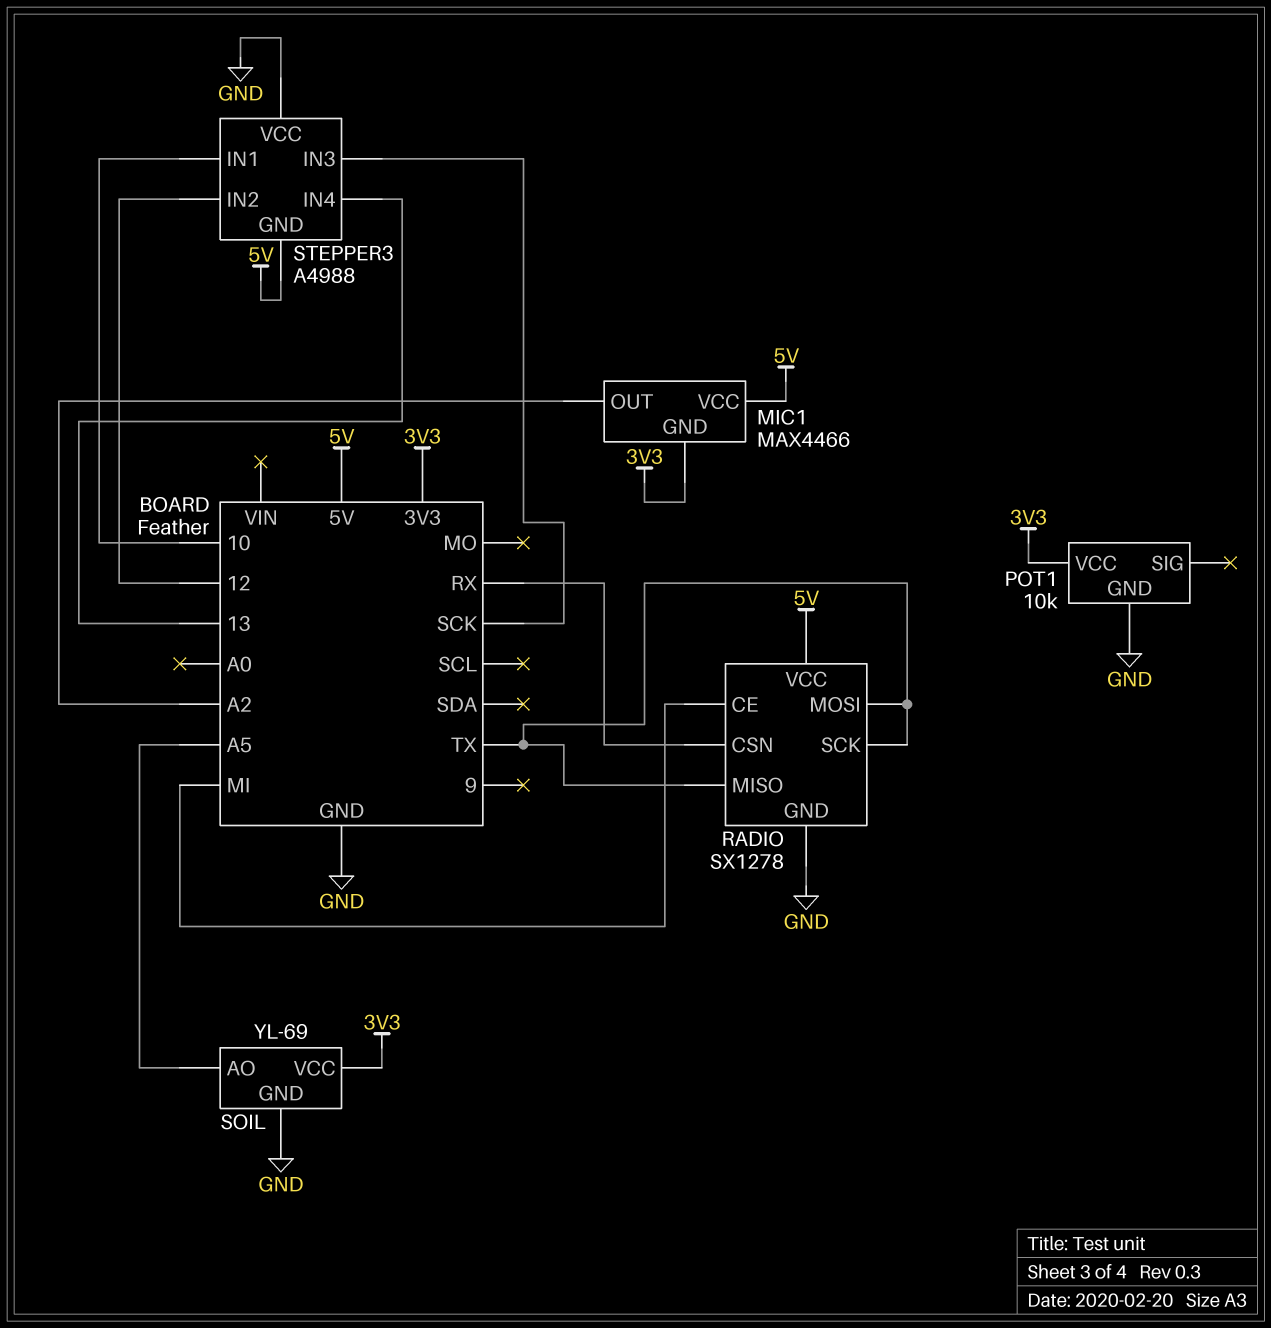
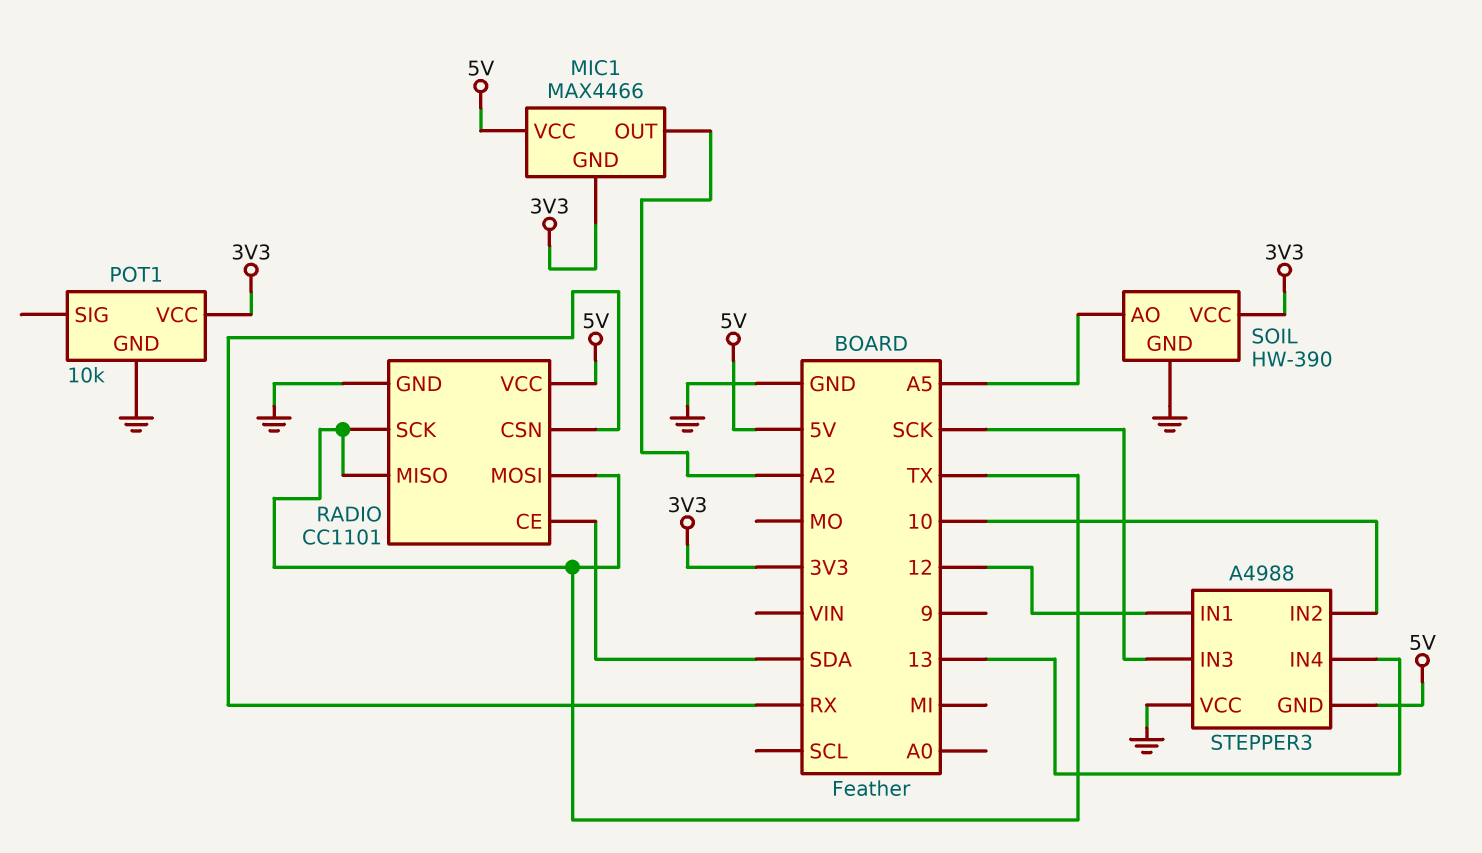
RADIO: SX1278 -> CC1101
RADIO pin CE: MI -> SDA
SOIL: YL-69 -> HW-390
STEPPER3 pin IN1: 10 -> 12
STEPPER3 pin IN2: 12 -> 10

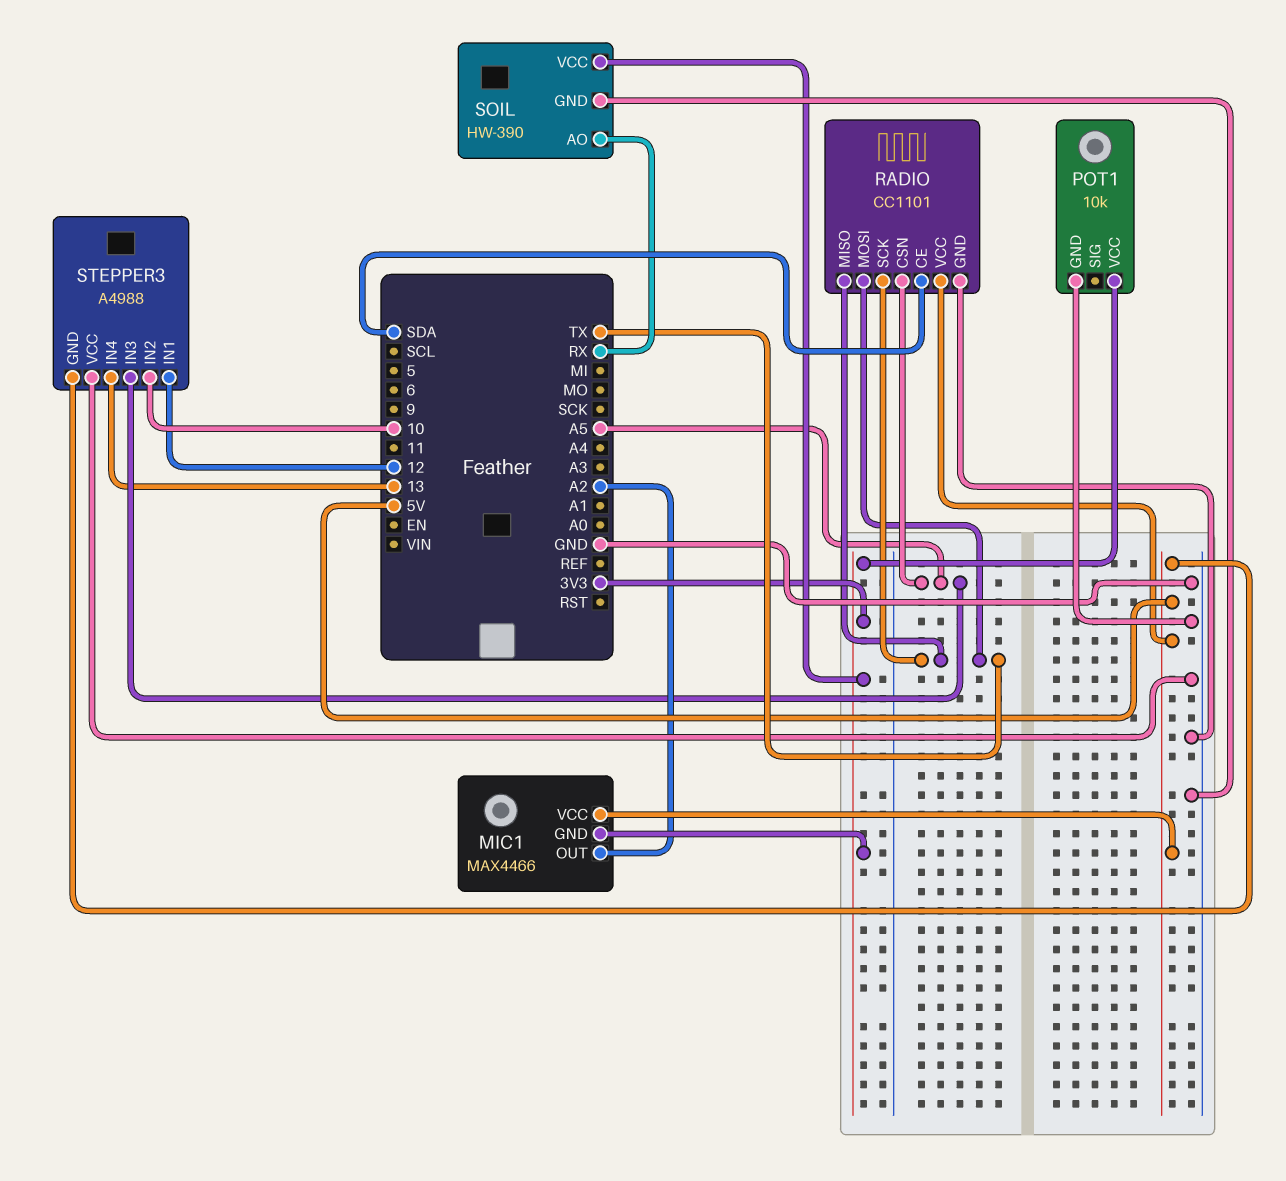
RADIO pin CSN: RX -> A5
SOIL pin AO: A5 -> RX
STEPPER3 pin IN3: SCK -> A5

